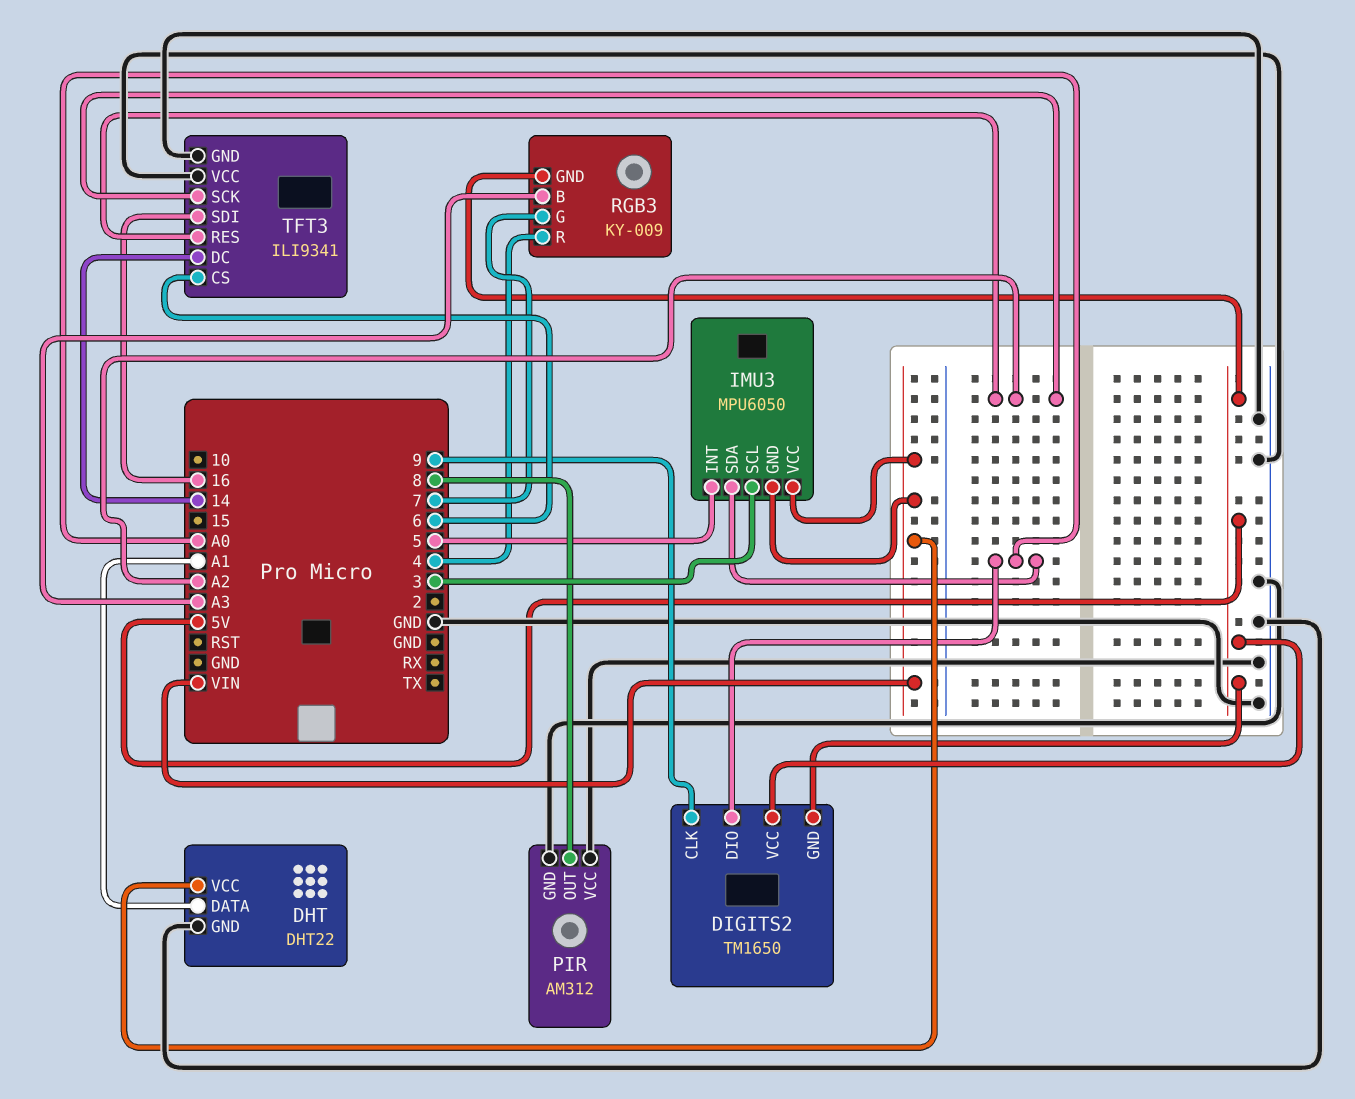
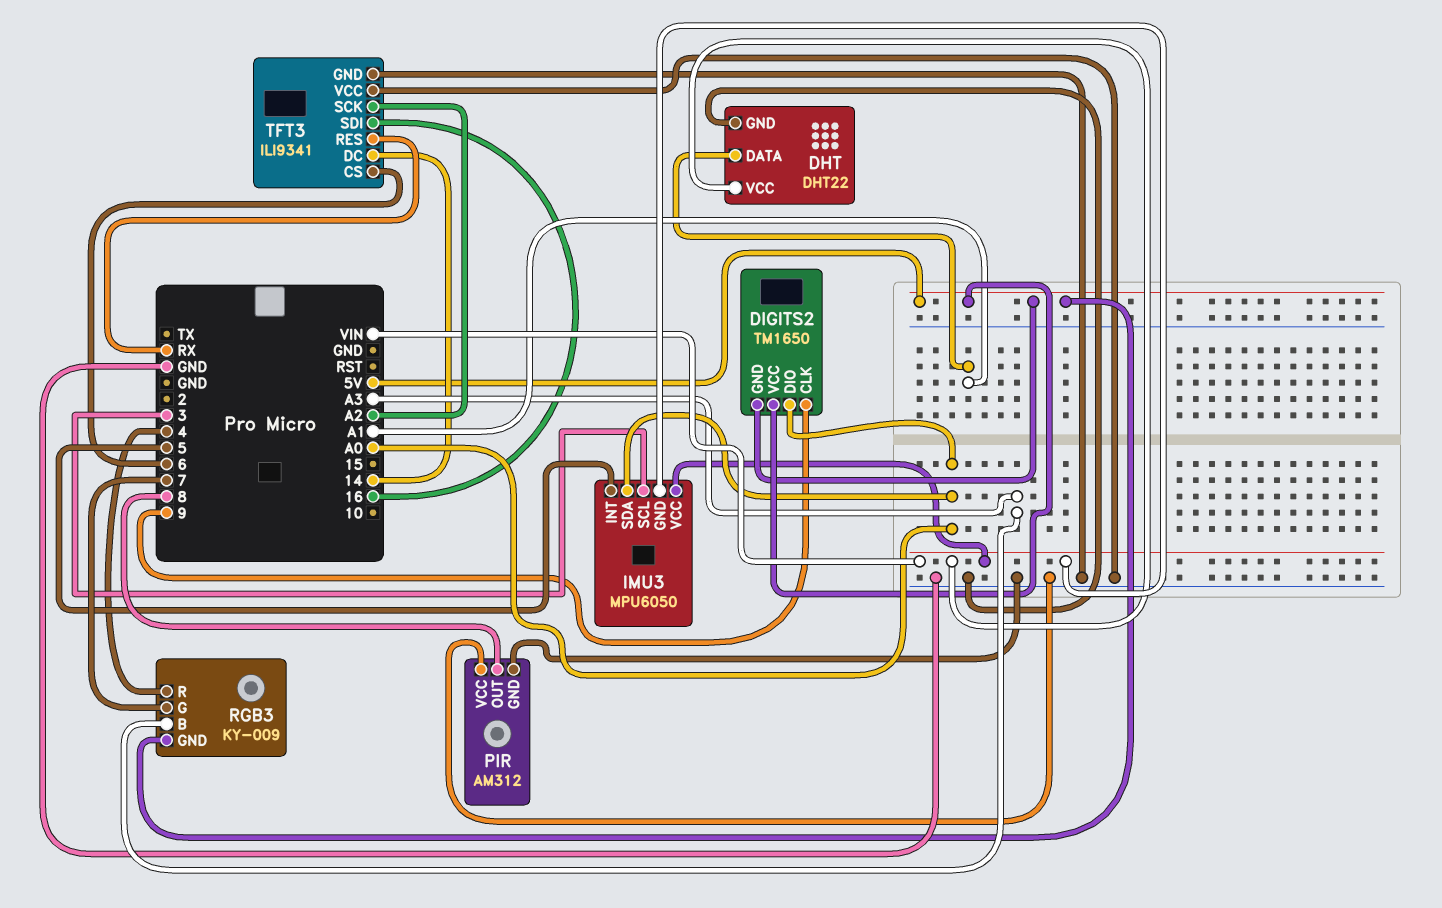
TFT3 pin RES: A2 -> RX

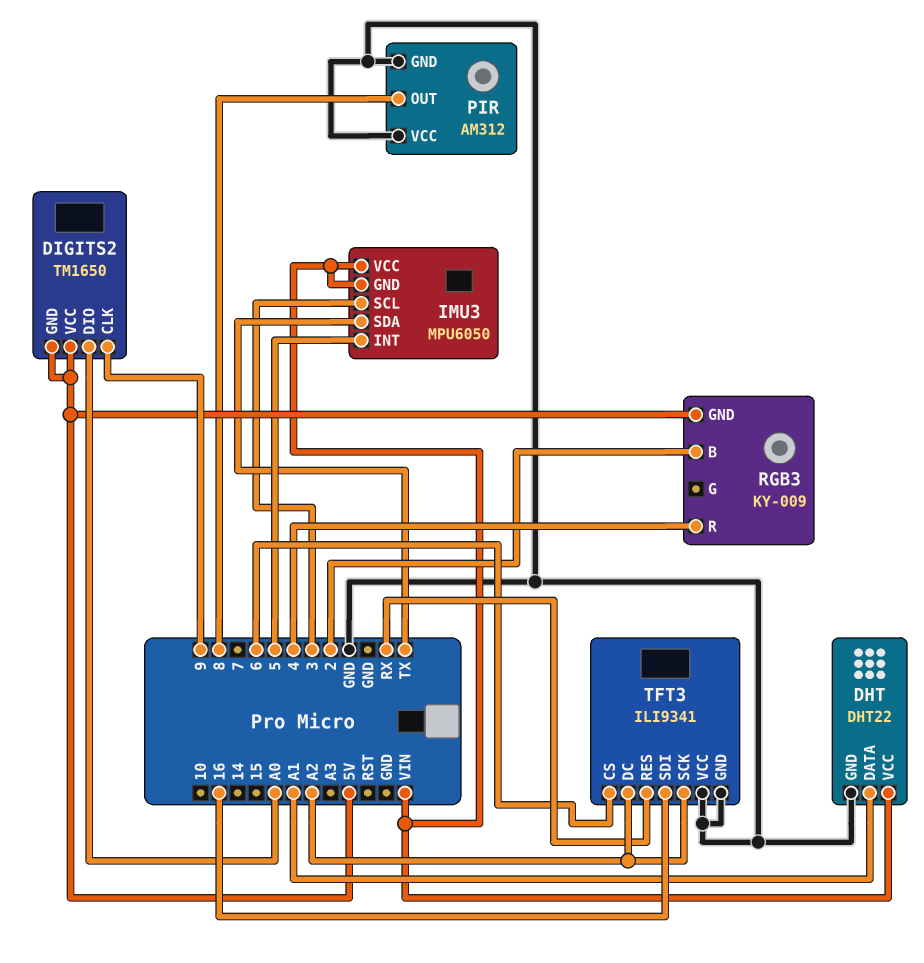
IMU3 pin SDA: A0 -> TX
RGB3 pin B: A3 -> 2
RGB3 pin G: 7 -> none
TFT3 pin DC: 14 -> A2

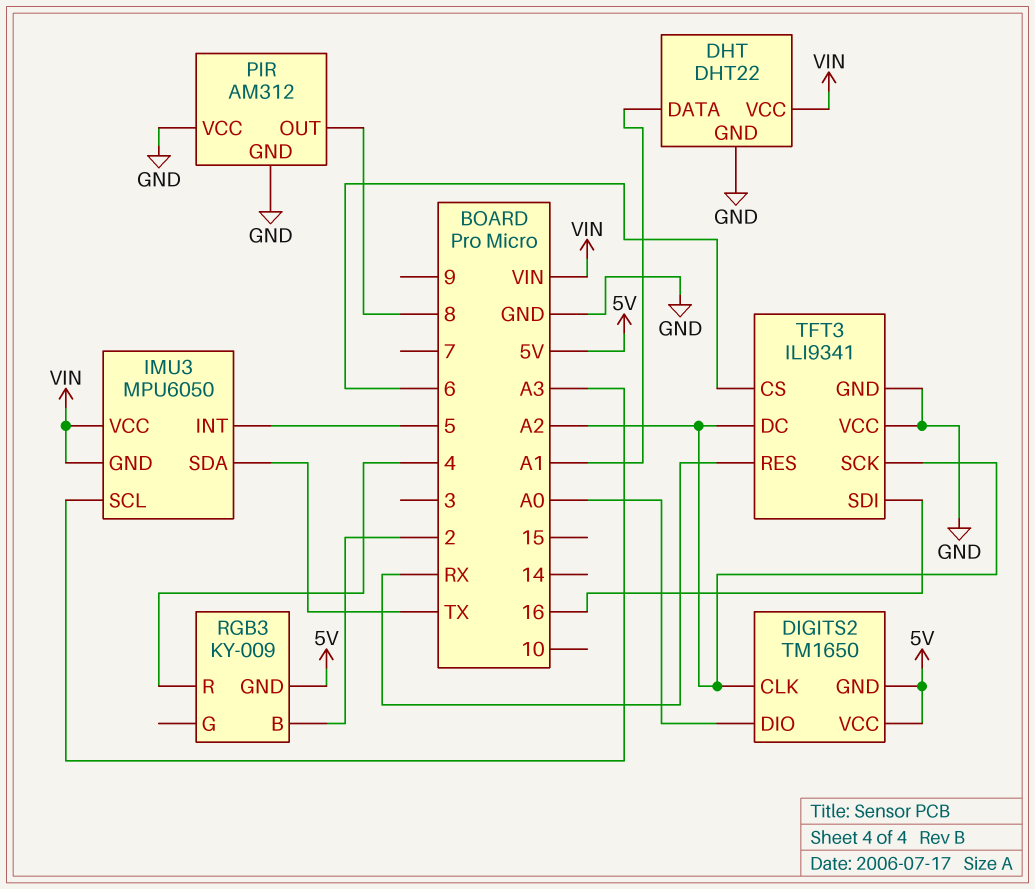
DIGITS2 pin CLK: 9 -> A2
IMU3 pin SCL: 3 -> A3

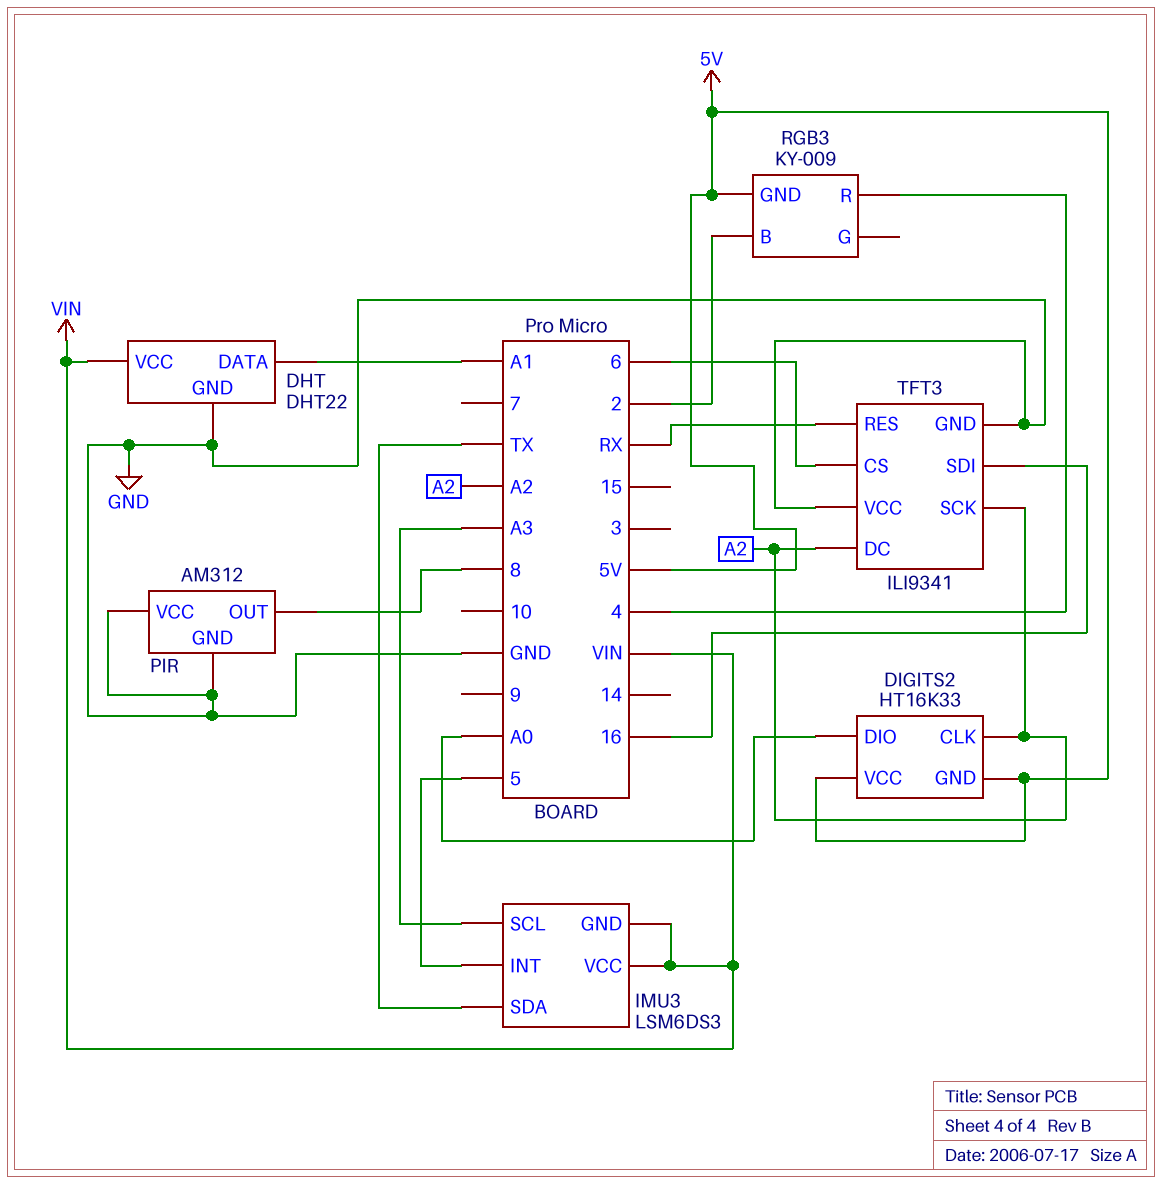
DIGITS2: TM1650 -> HT16K33
IMU3: MPU6050 -> LSM6DS3

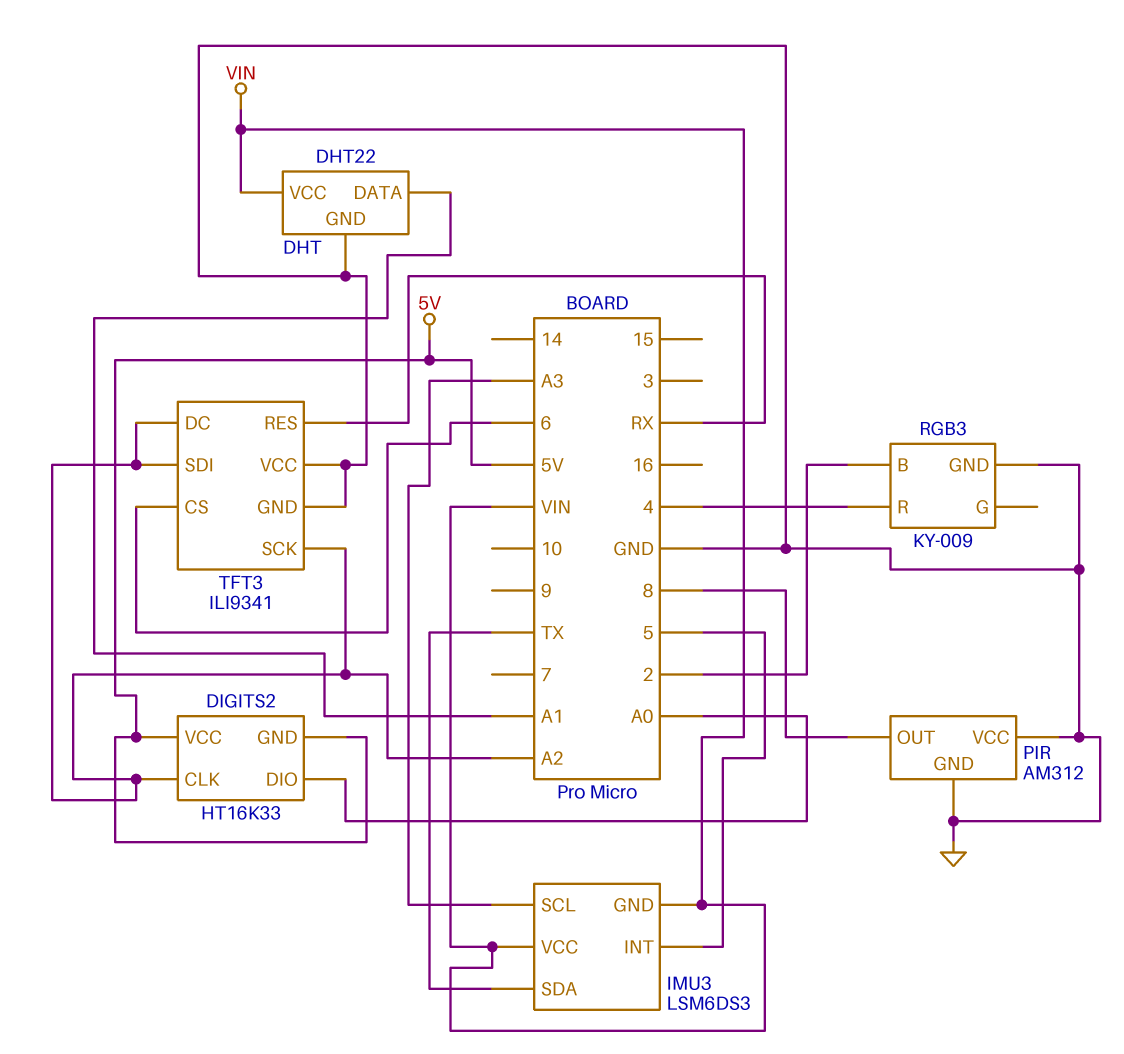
RGB3 pin GND: 5V -> GND
TFT3 pin SDI: 16 -> A2

